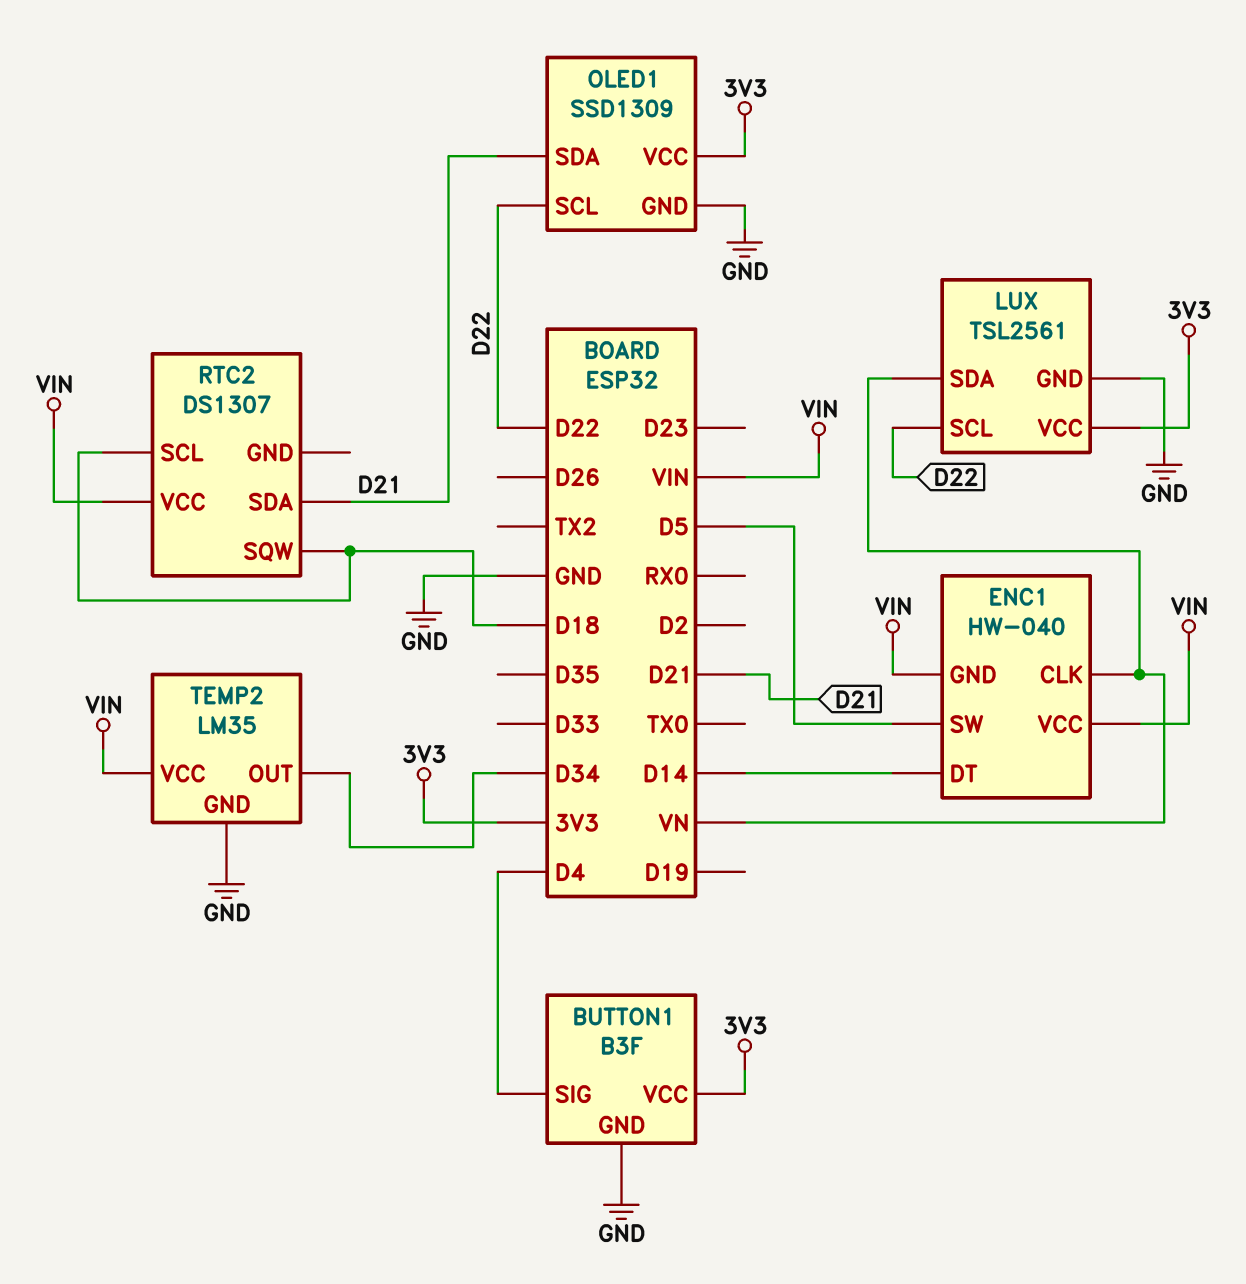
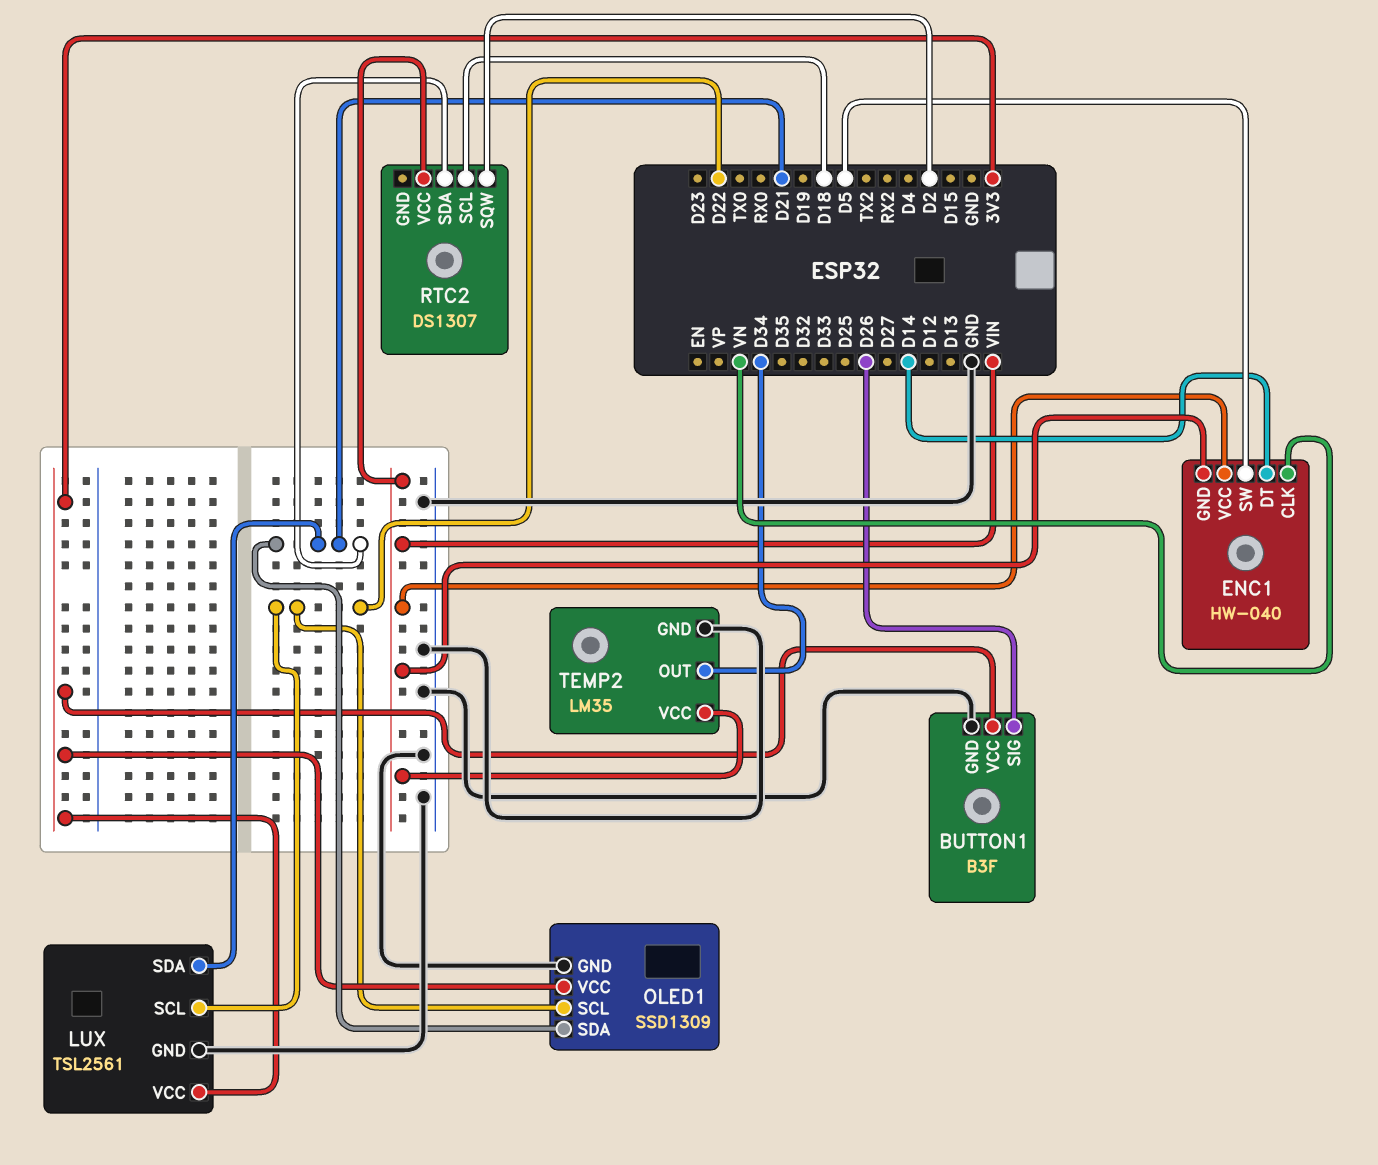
BUTTON1 pin SIG: D4 -> D26
LUX pin SDA: VN -> D21
RTC2 pin SQW: D18 -> D2

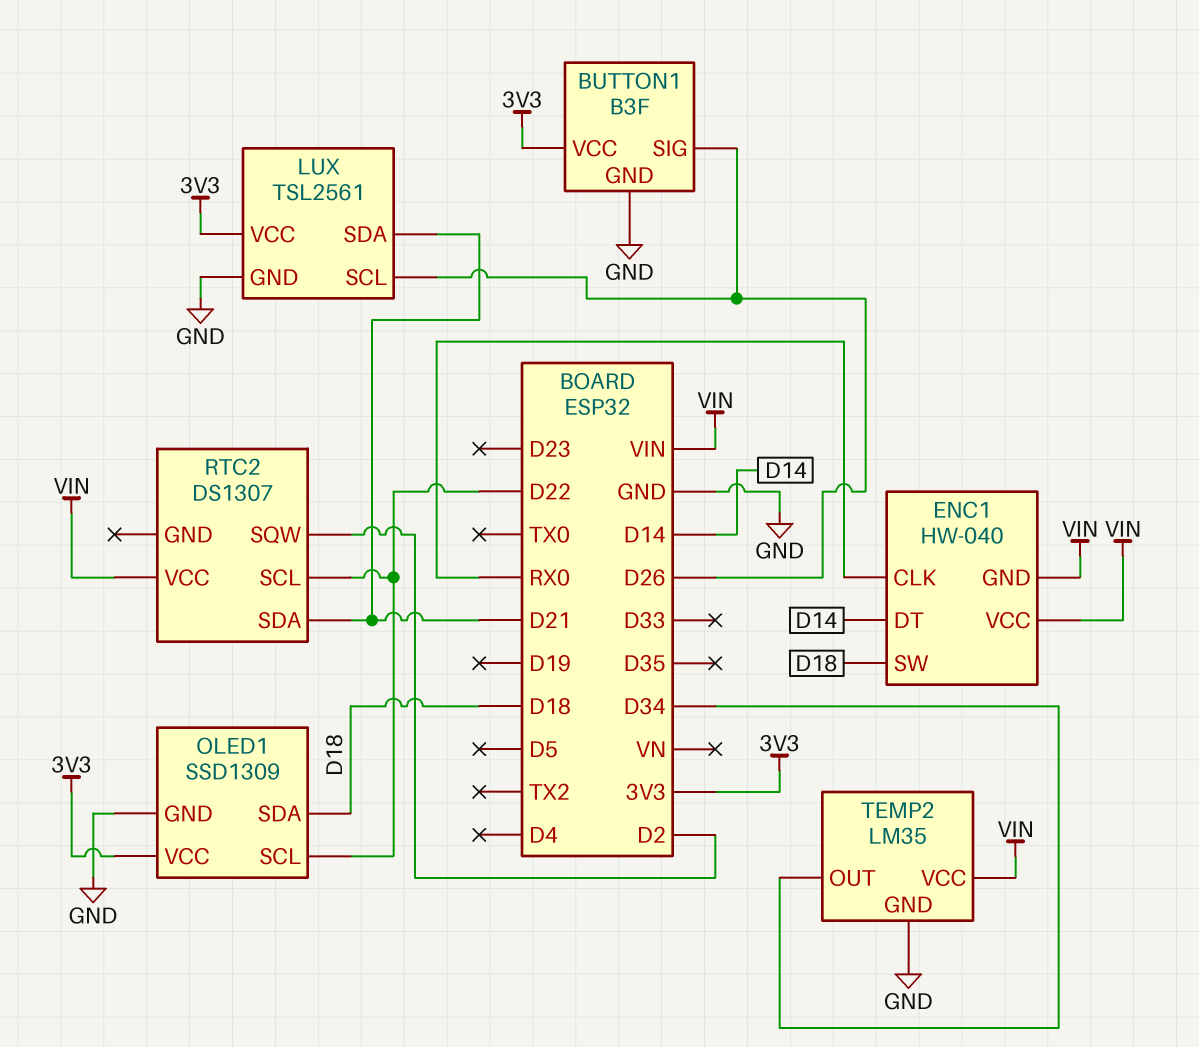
ENC1 pin CLK: VN -> RX0
ENC1 pin SW: D5 -> D18
LUX pin SCL: D22 -> D26
OLED1 pin SDA: D21 -> D18
RTC2 pin SCL: D18 -> D22

